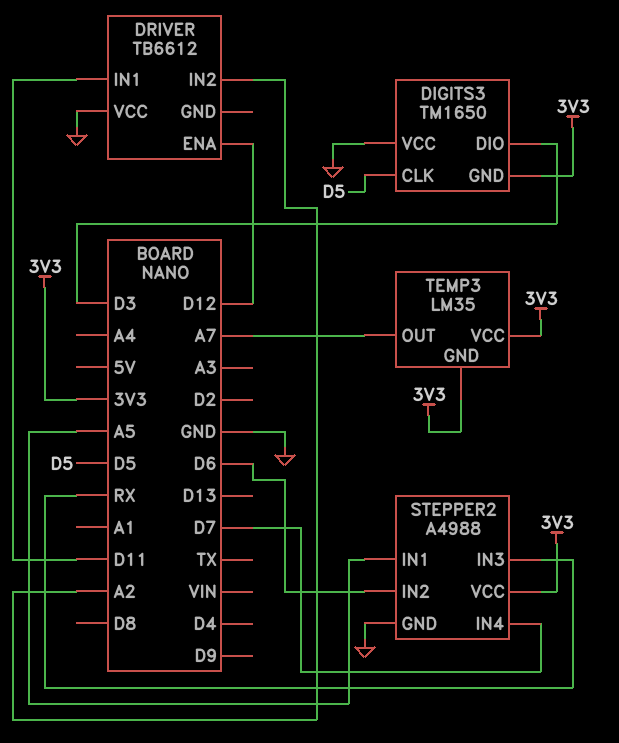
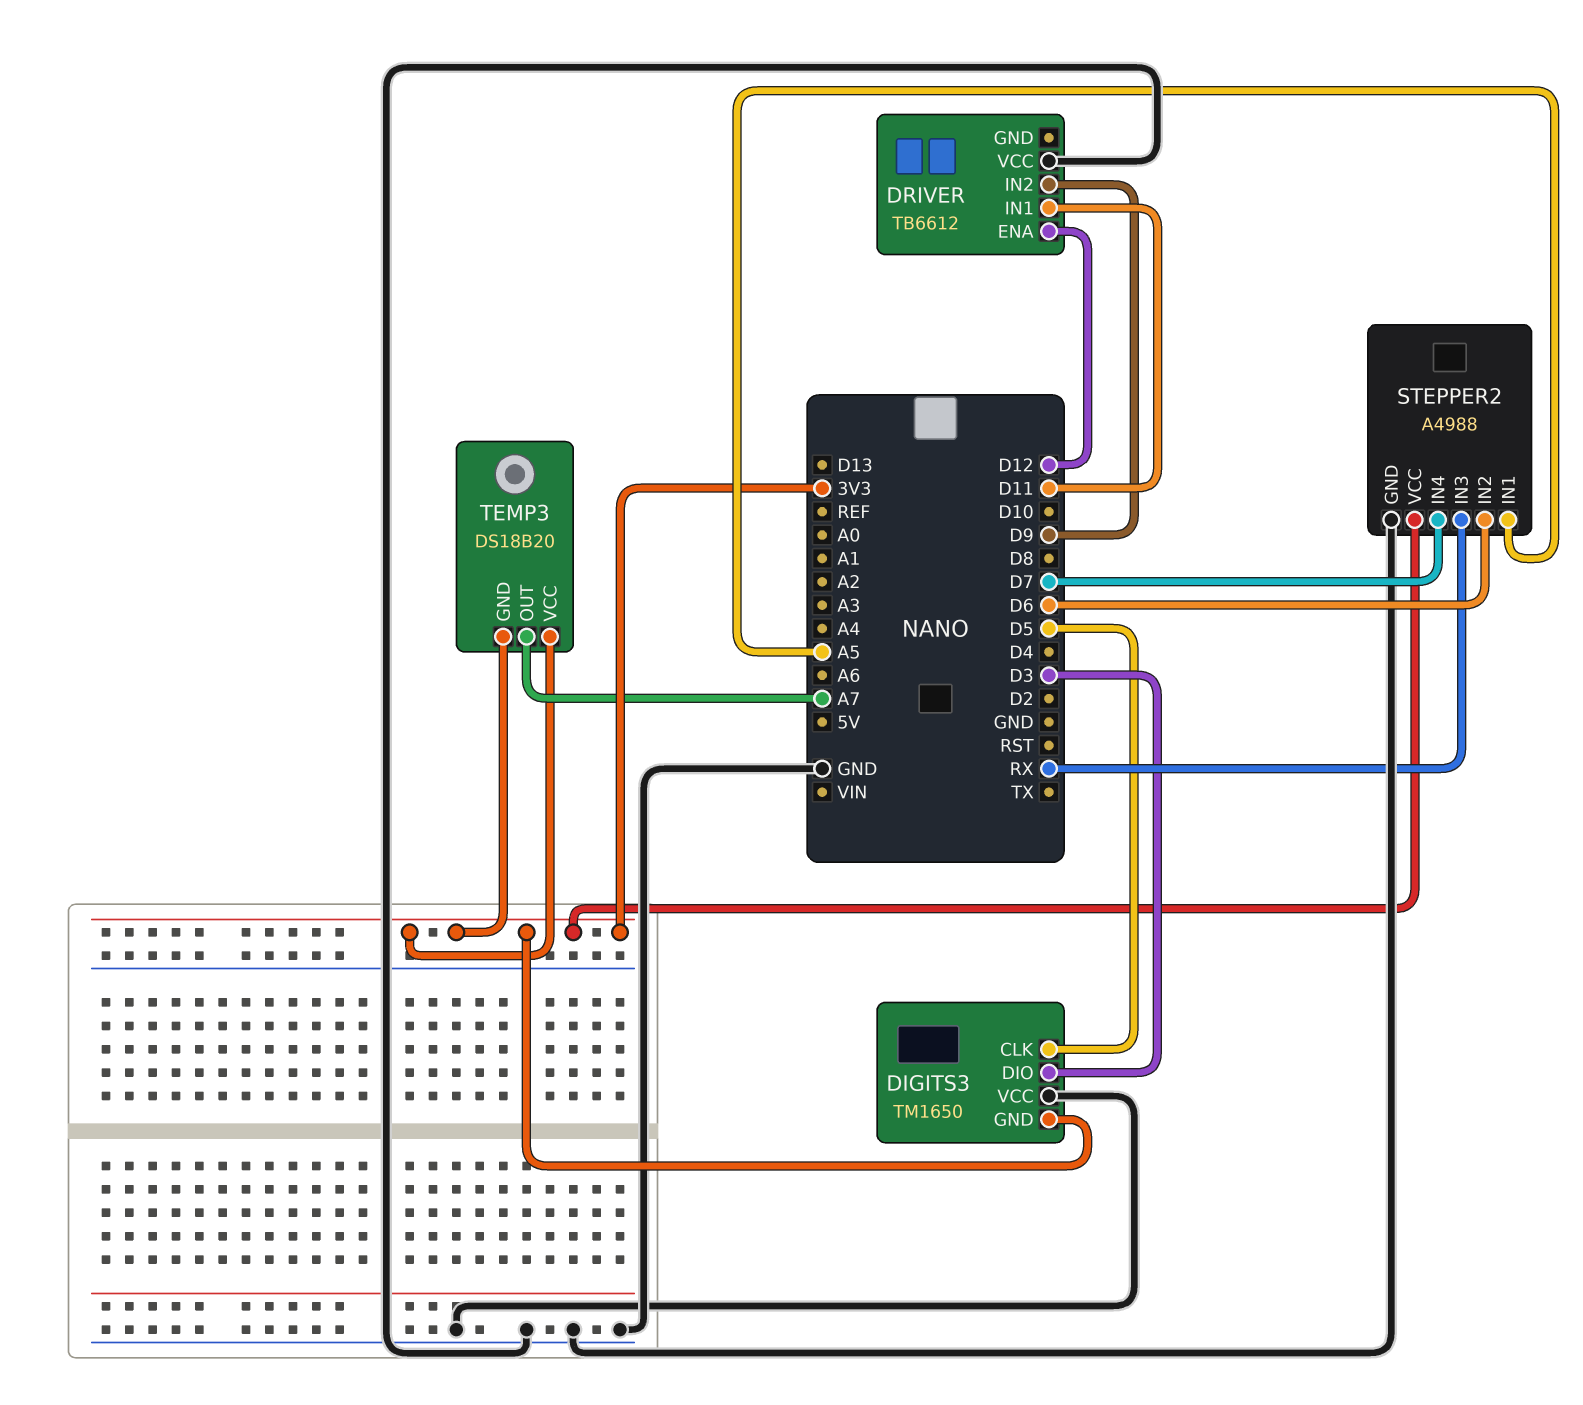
DRIVER pin IN2: A2 -> D9
TEMP3: LM35 -> DS18B20

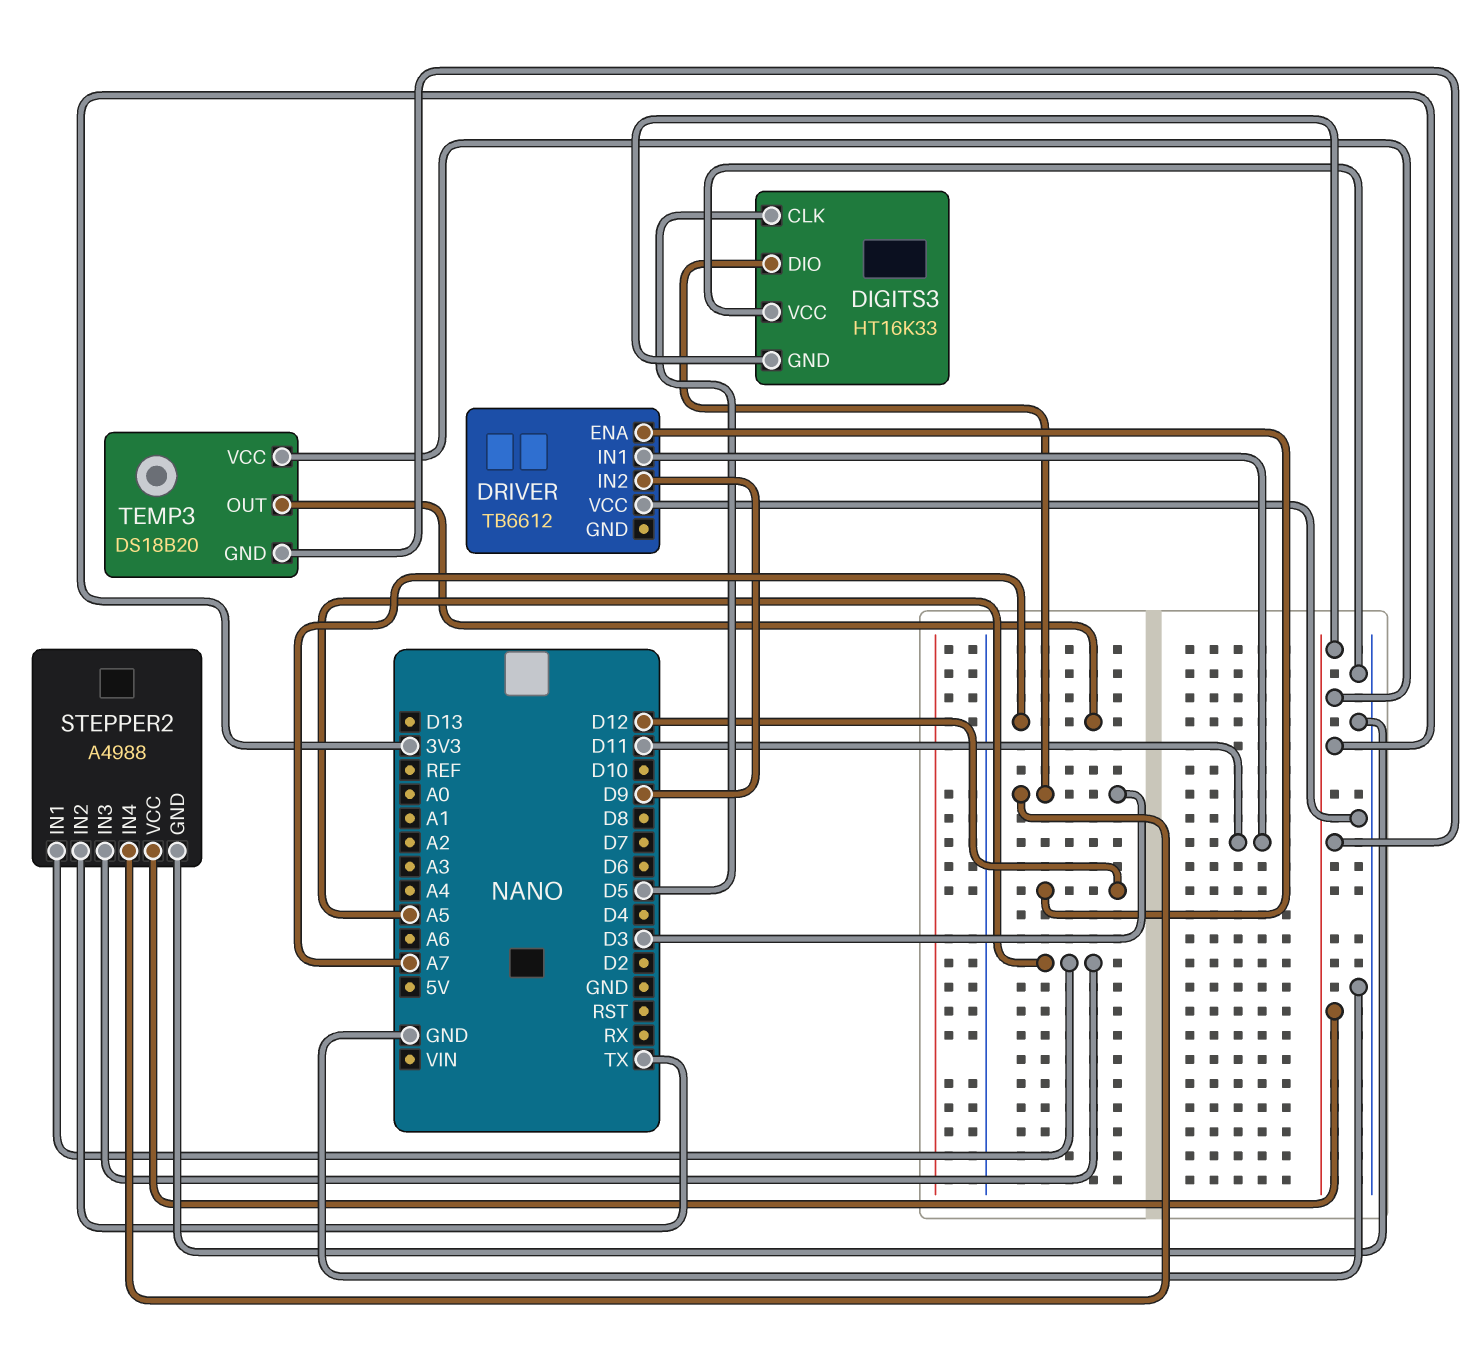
DIGITS3: TM1650 -> HT16K33
STEPPER2 pin IN2: D6 -> TX
STEPPER2 pin IN3: RX -> A5
STEPPER2 pin IN4: D7 -> D3

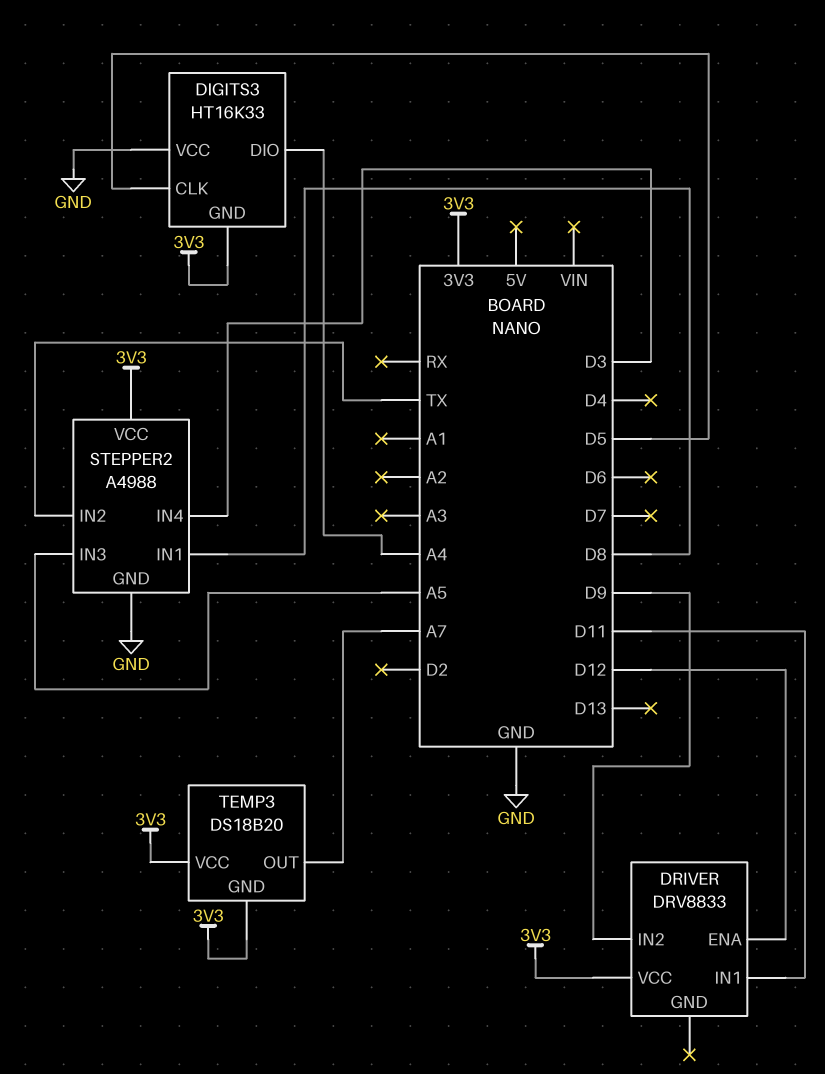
DIGITS3 pin DIO: D3 -> A4
DRIVER: TB6612 -> DRV8833
DRIVER pin VCC: GND -> 3V3
STEPPER2 pin IN1: A5 -> D8

